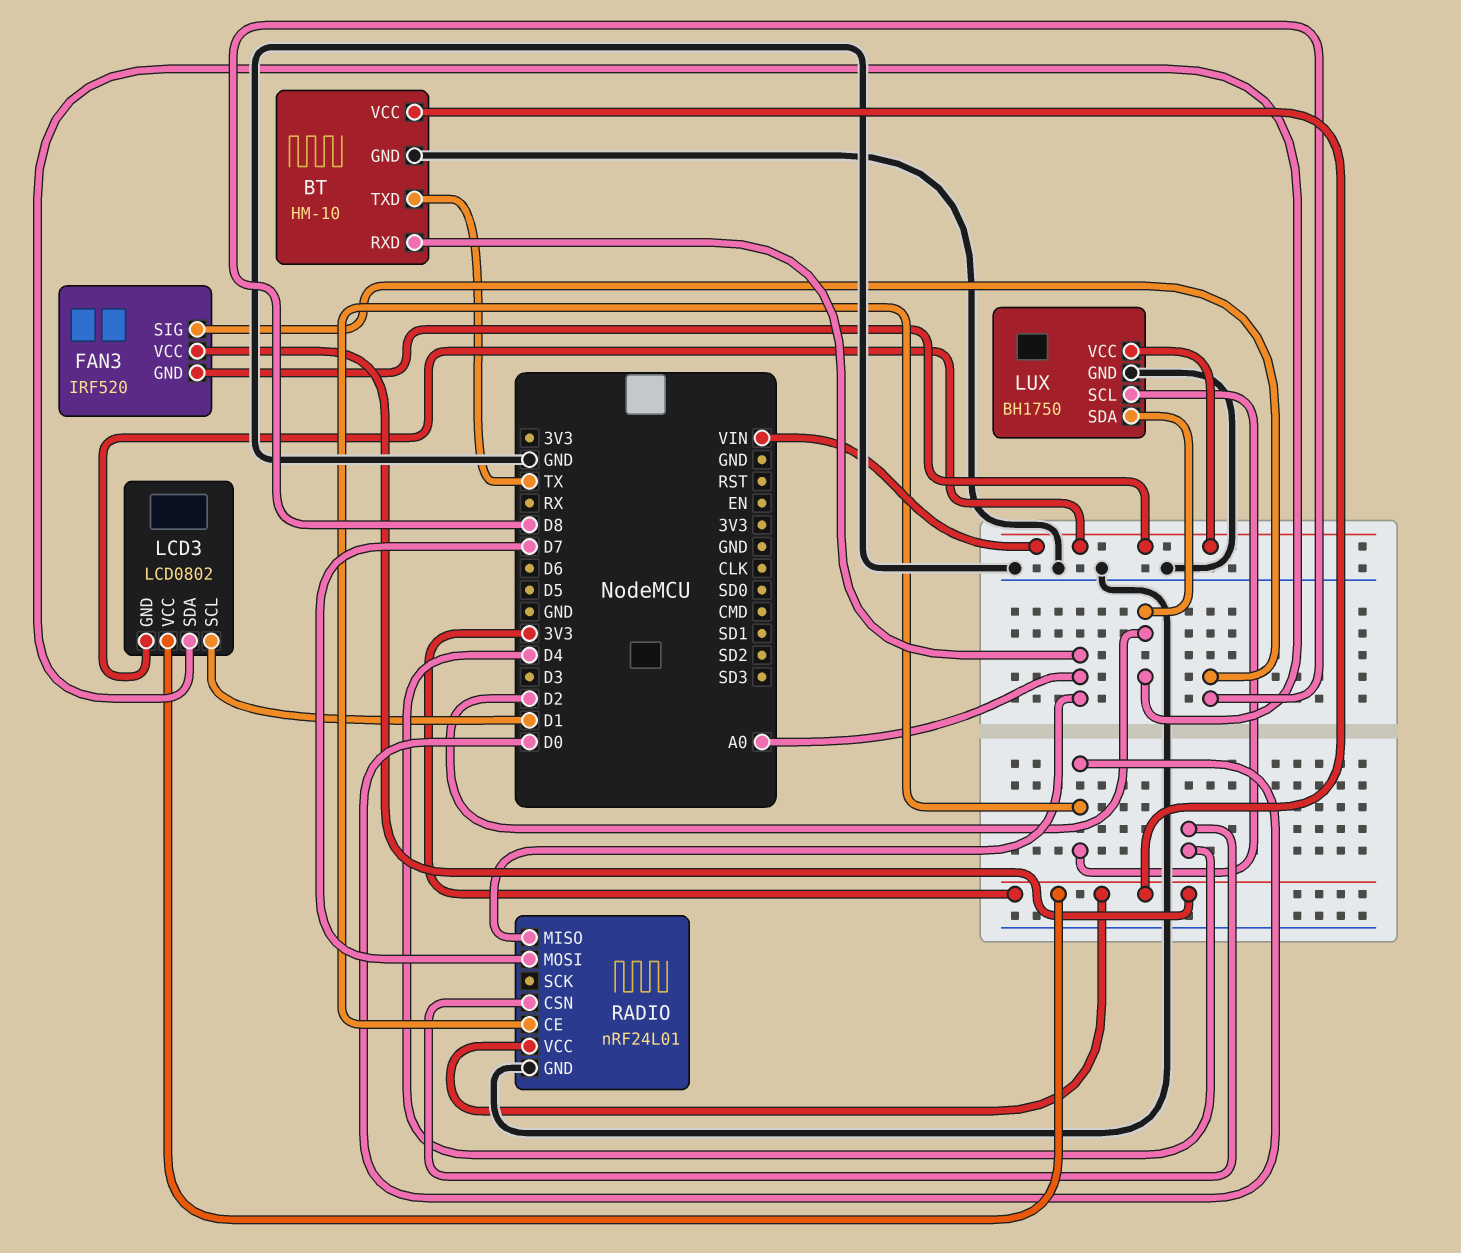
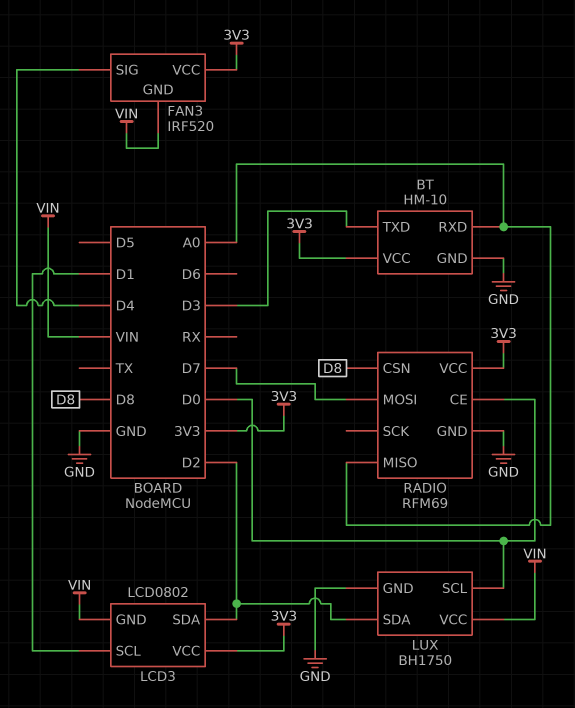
BT pin TXD: TX -> D3
FAN3 pin SIG: D8 -> D4
RADIO: nRF24L01 -> RFM69
RADIO pin CSN: D4 -> D8

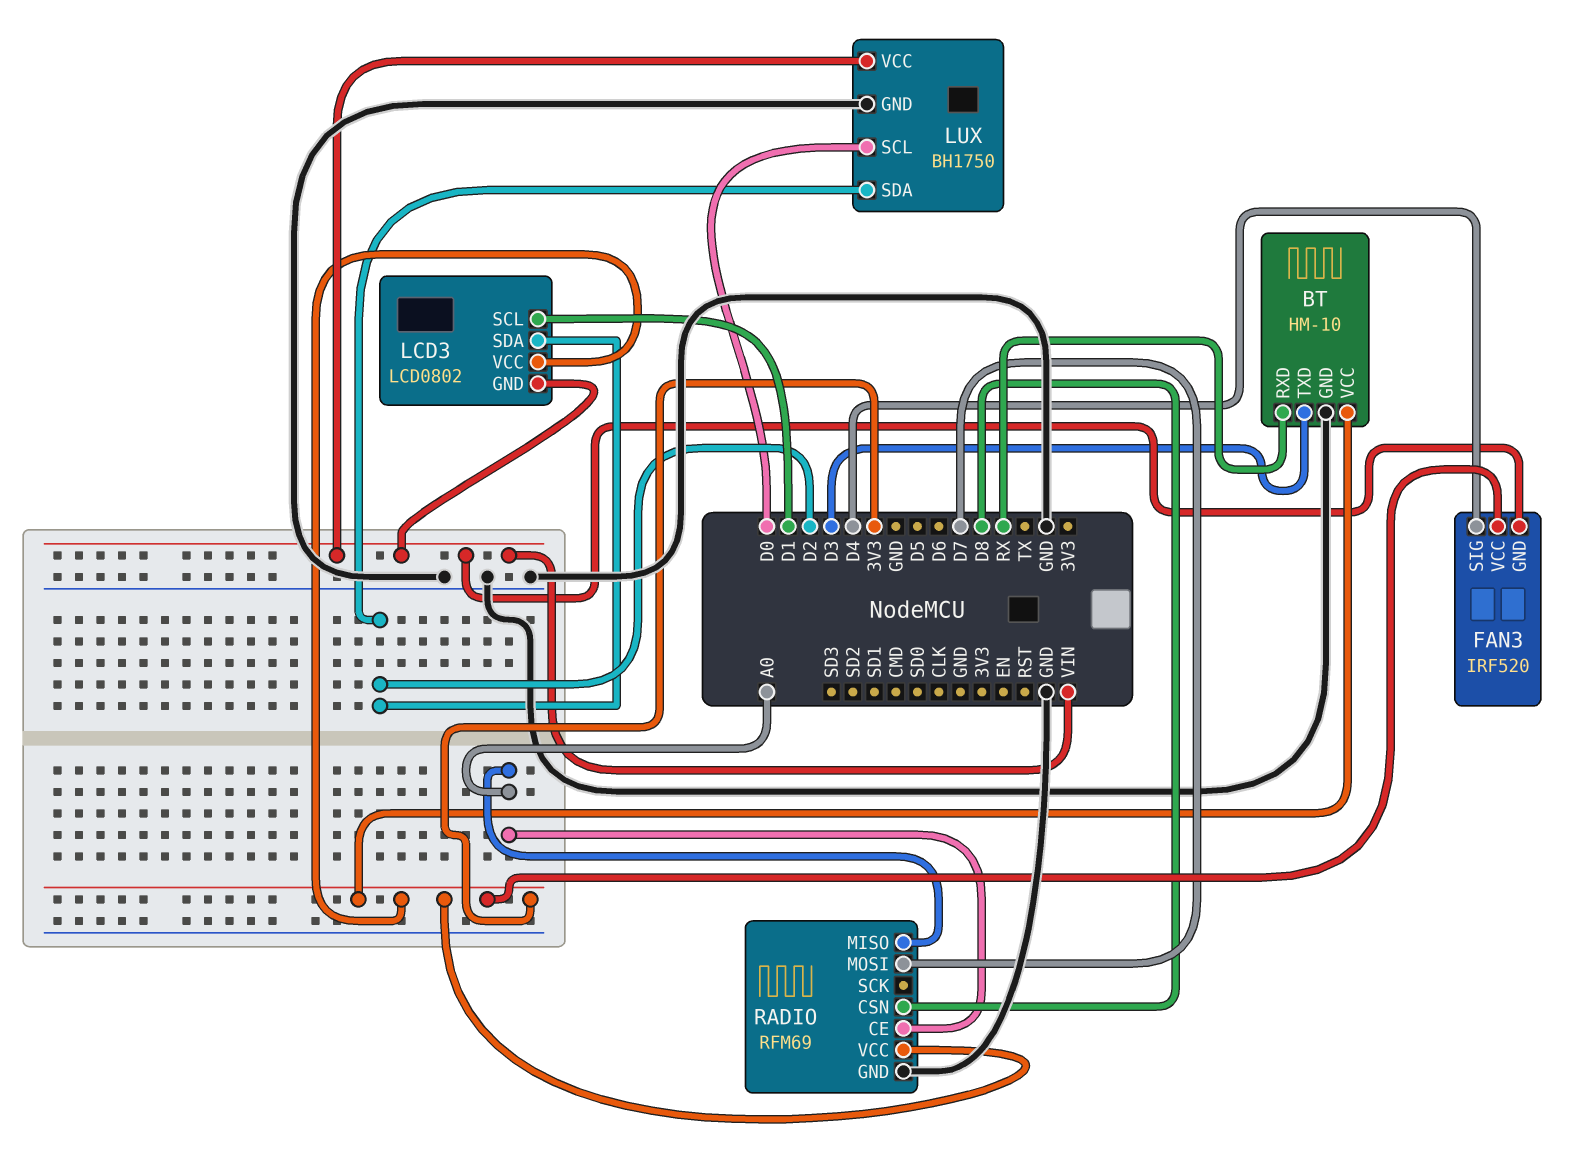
BT pin RXD: A0 -> RX
RADIO pin CE: D0 -> A0

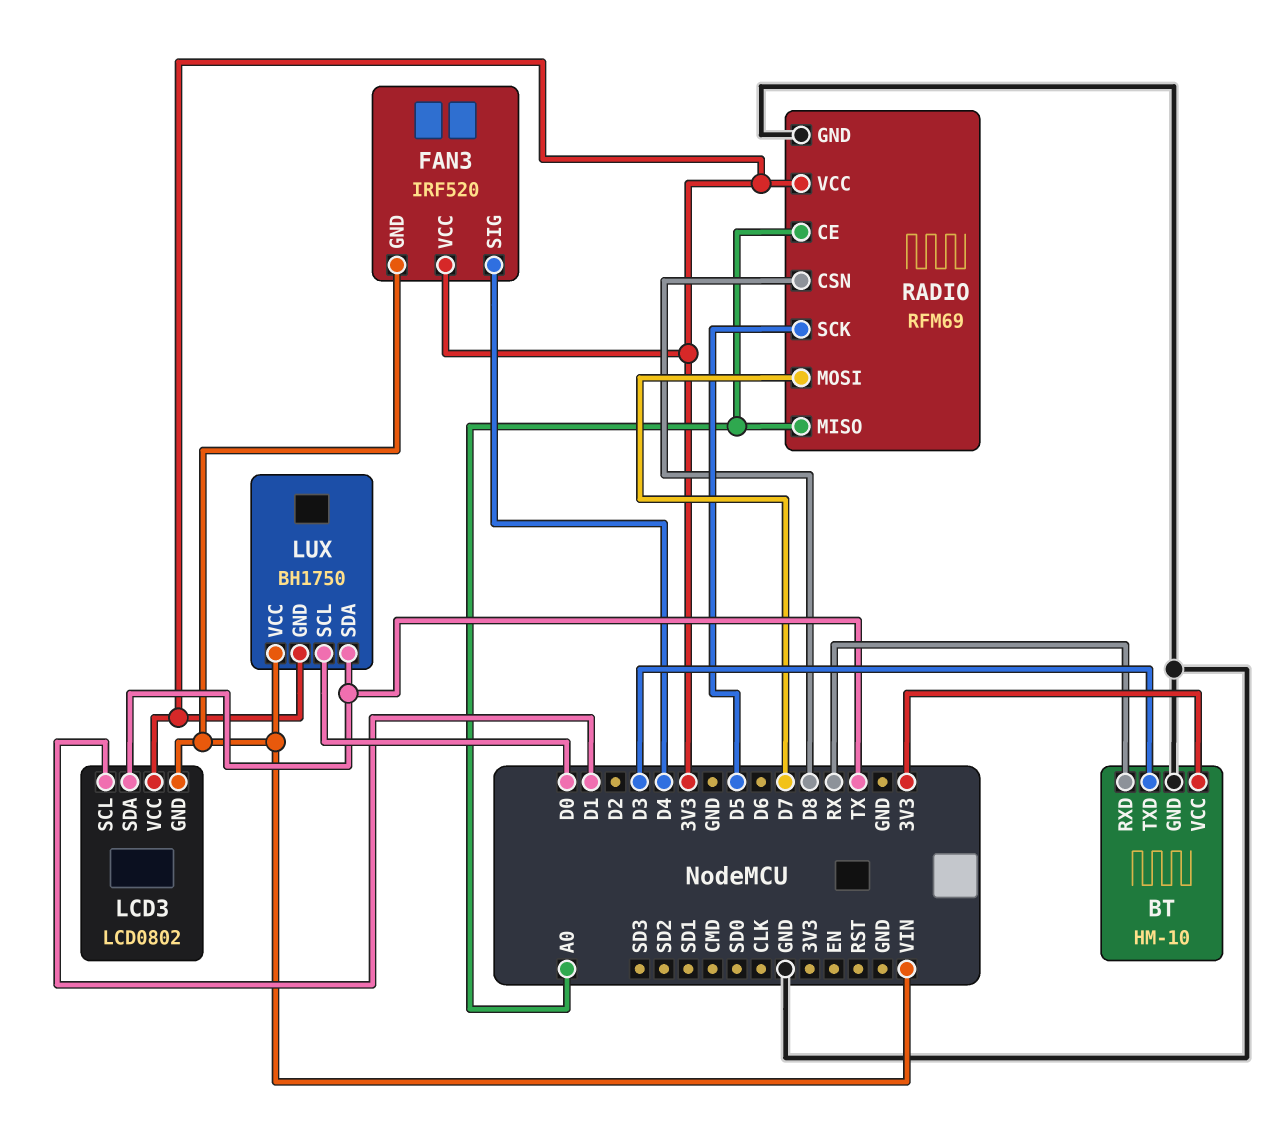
LCD3 pin SDA: D2 -> TX
LUX pin GND: GND -> 3V3
LUX pin SDA: D2 -> TX
RADIO pin SCK: none -> D5

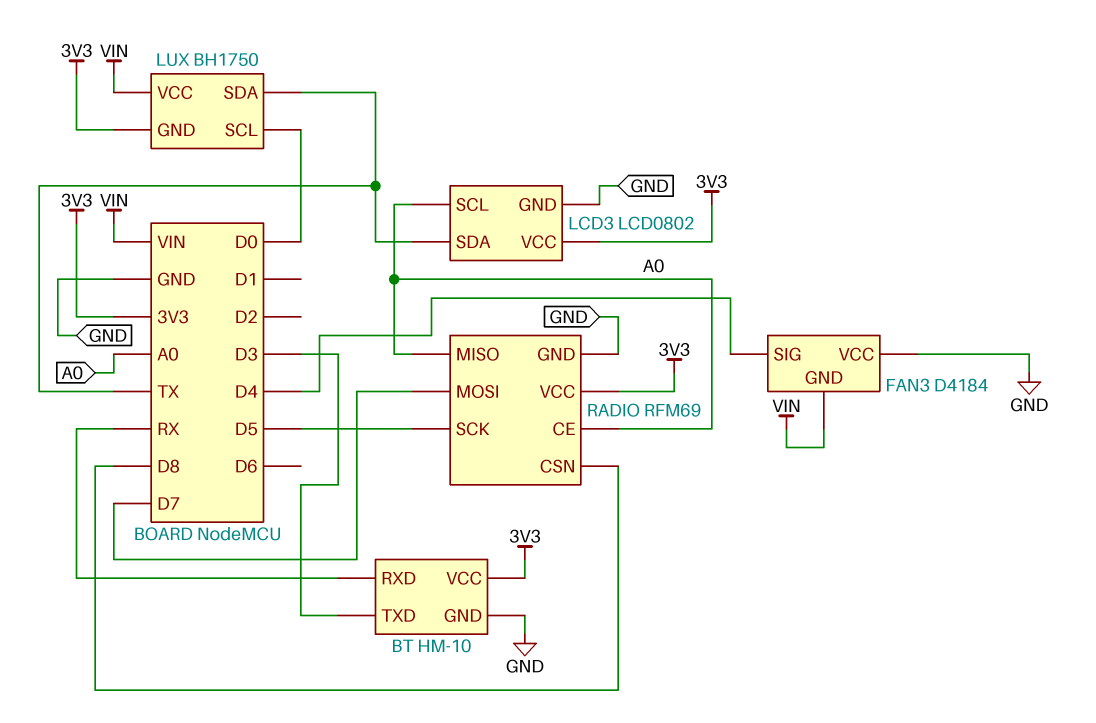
FAN3: IRF520 -> D4184
FAN3 pin VCC: 3V3 -> GND
LCD3 pin GND: VIN -> GND
LCD3 pin SCL: D1 -> A0

